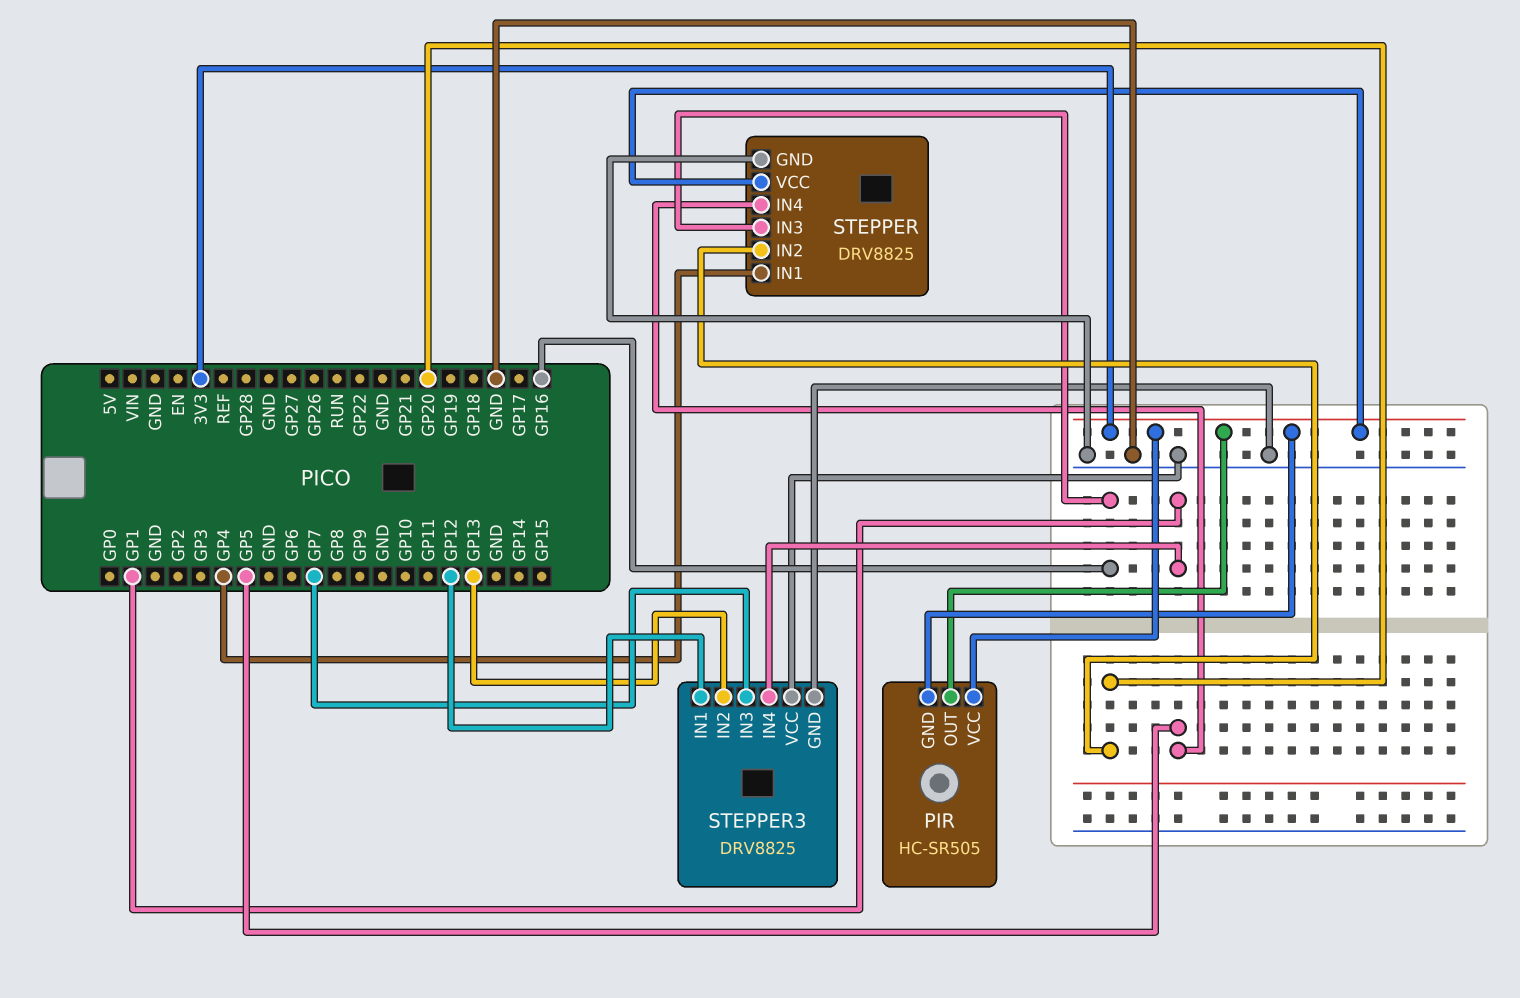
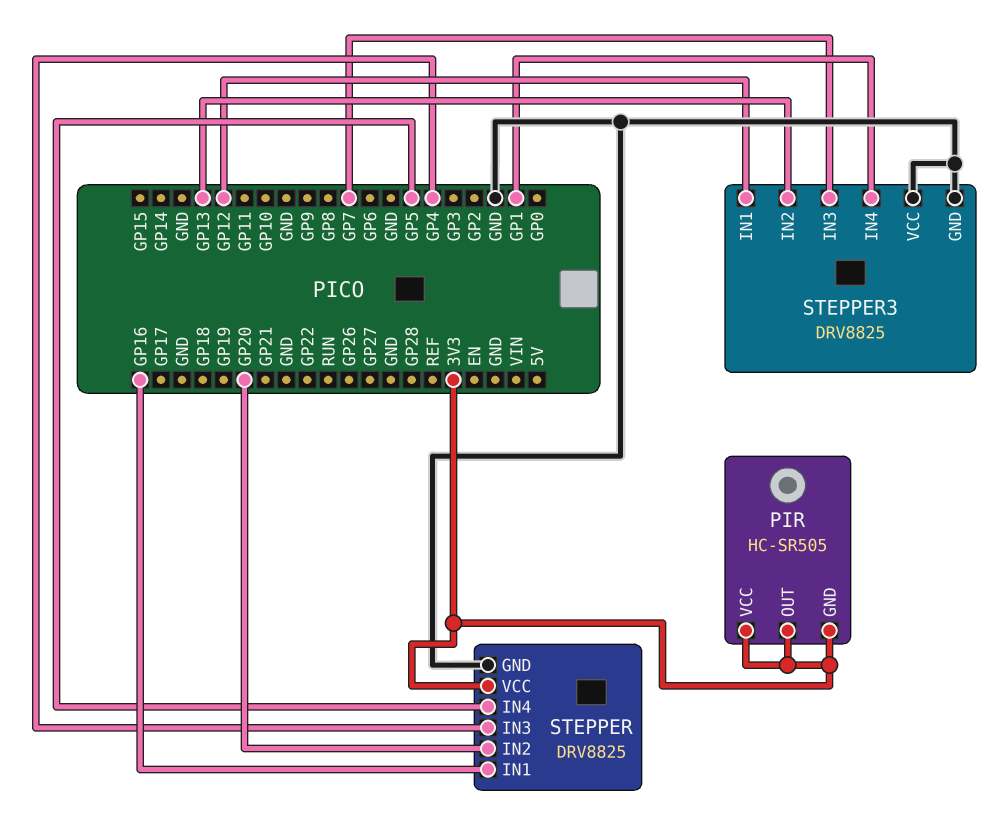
STEPPER pin IN1: GP4 -> GP16
STEPPER pin IN3: GP16 -> GP4

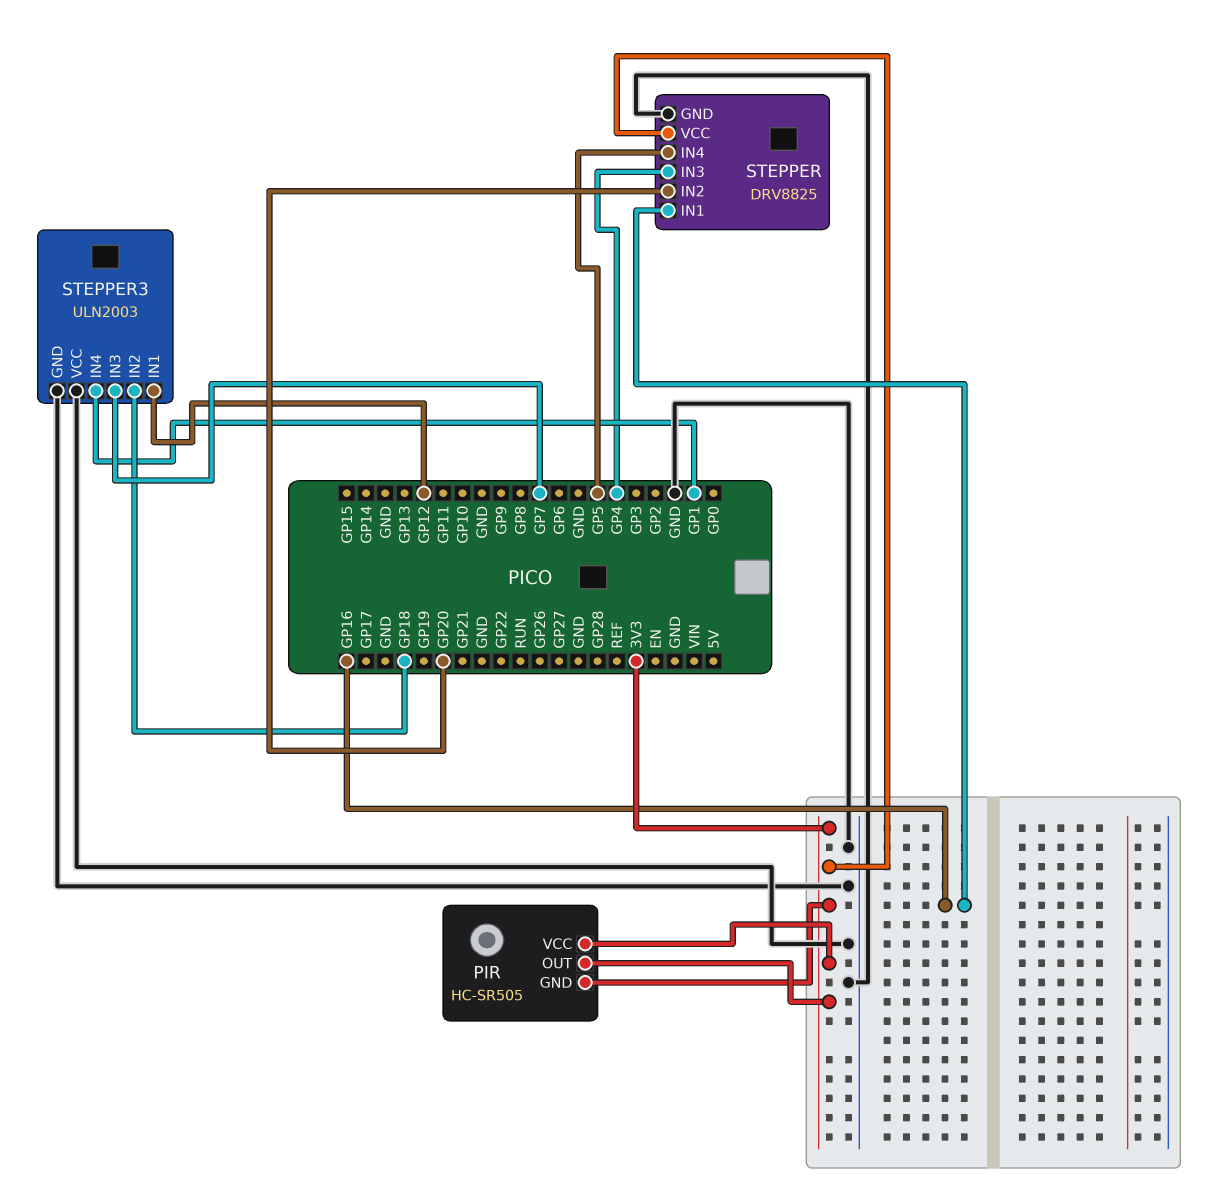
STEPPER3: DRV8825 -> ULN2003
STEPPER3 pin IN2: GP13 -> GP18

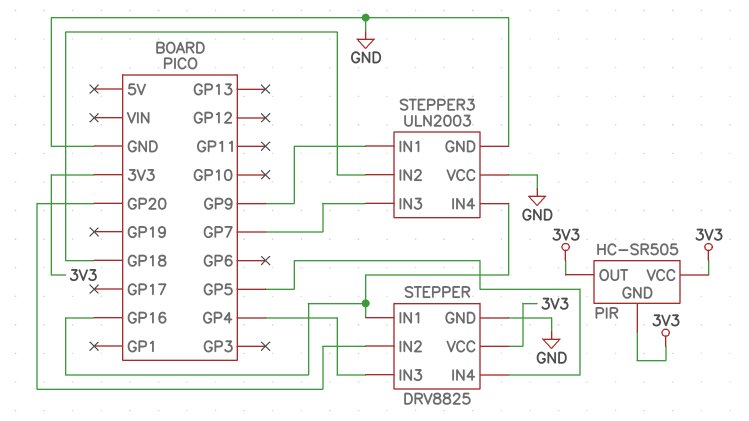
STEPPER3 pin IN1: GP12 -> GP9
STEPPER3 pin IN4: GP1 -> GP16

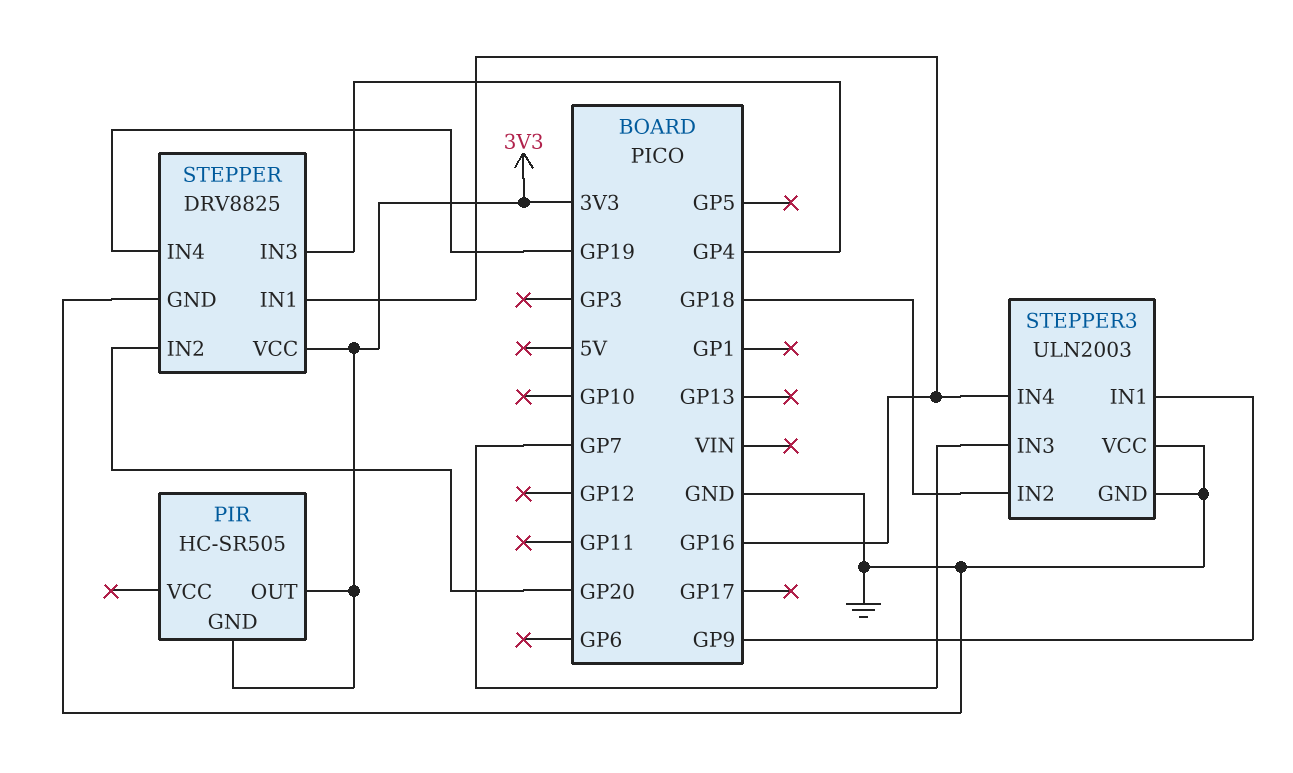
PIR pin VCC: 3V3 -> none
STEPPER pin IN4: GP5 -> GP19

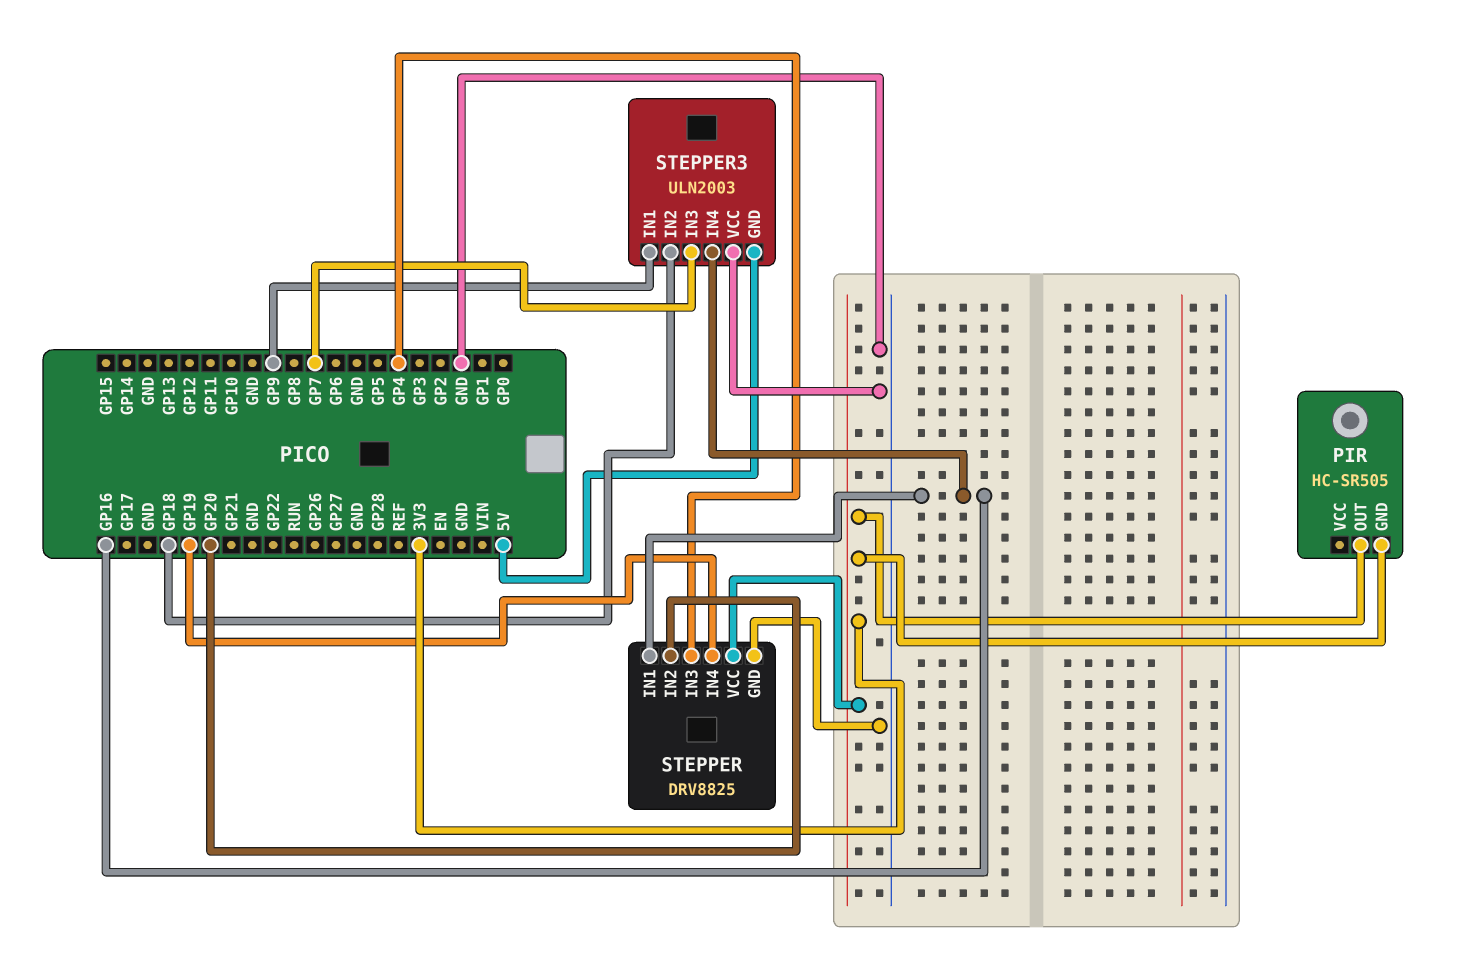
STEPPER3 pin GND: GND -> 5V

